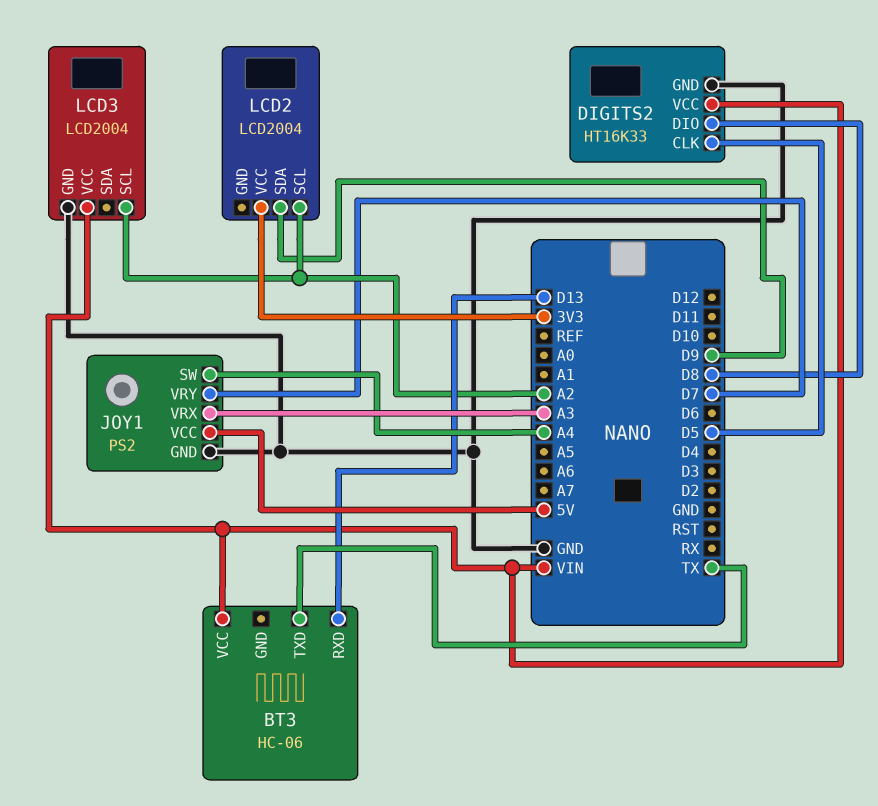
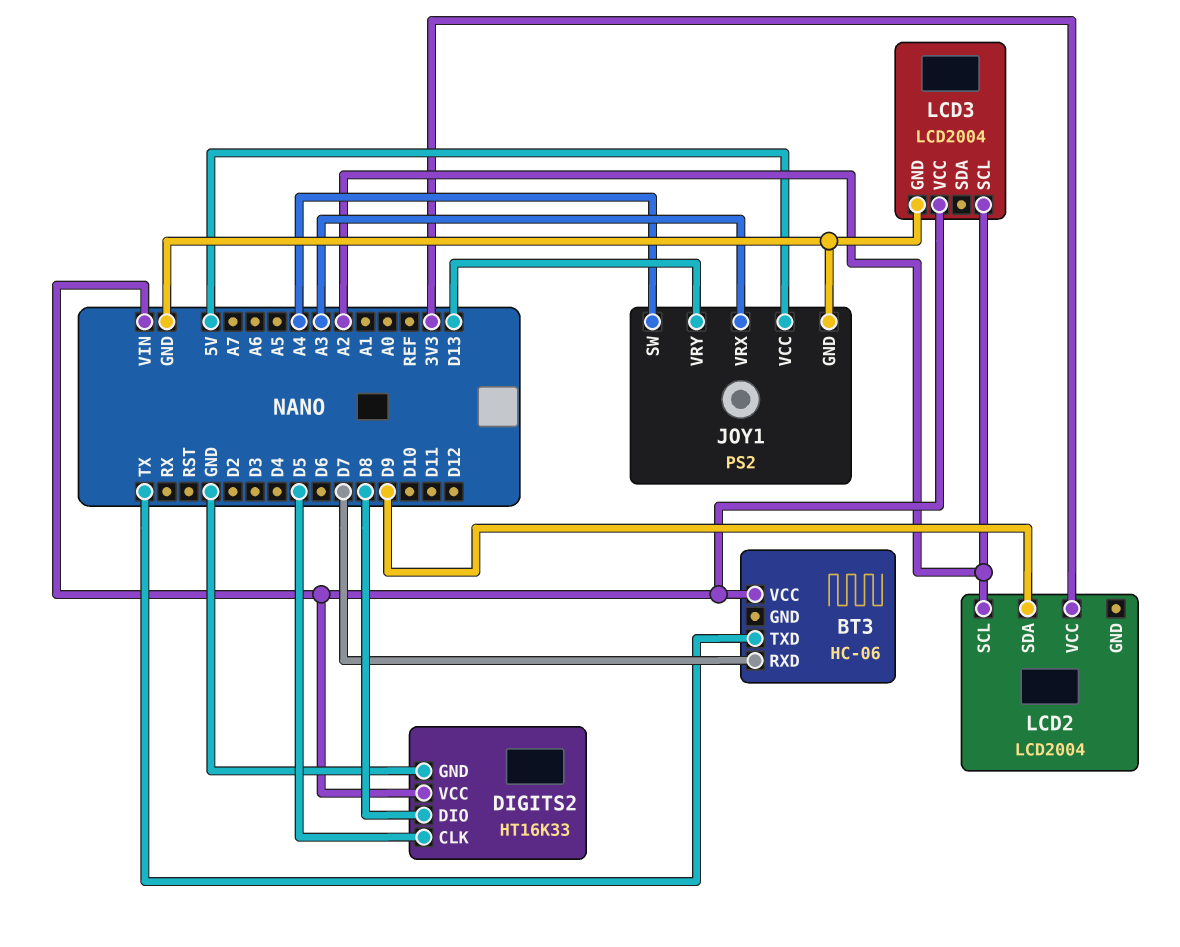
BT3 pin RXD: D13 -> D7
JOY1 pin VRY: D7 -> D13

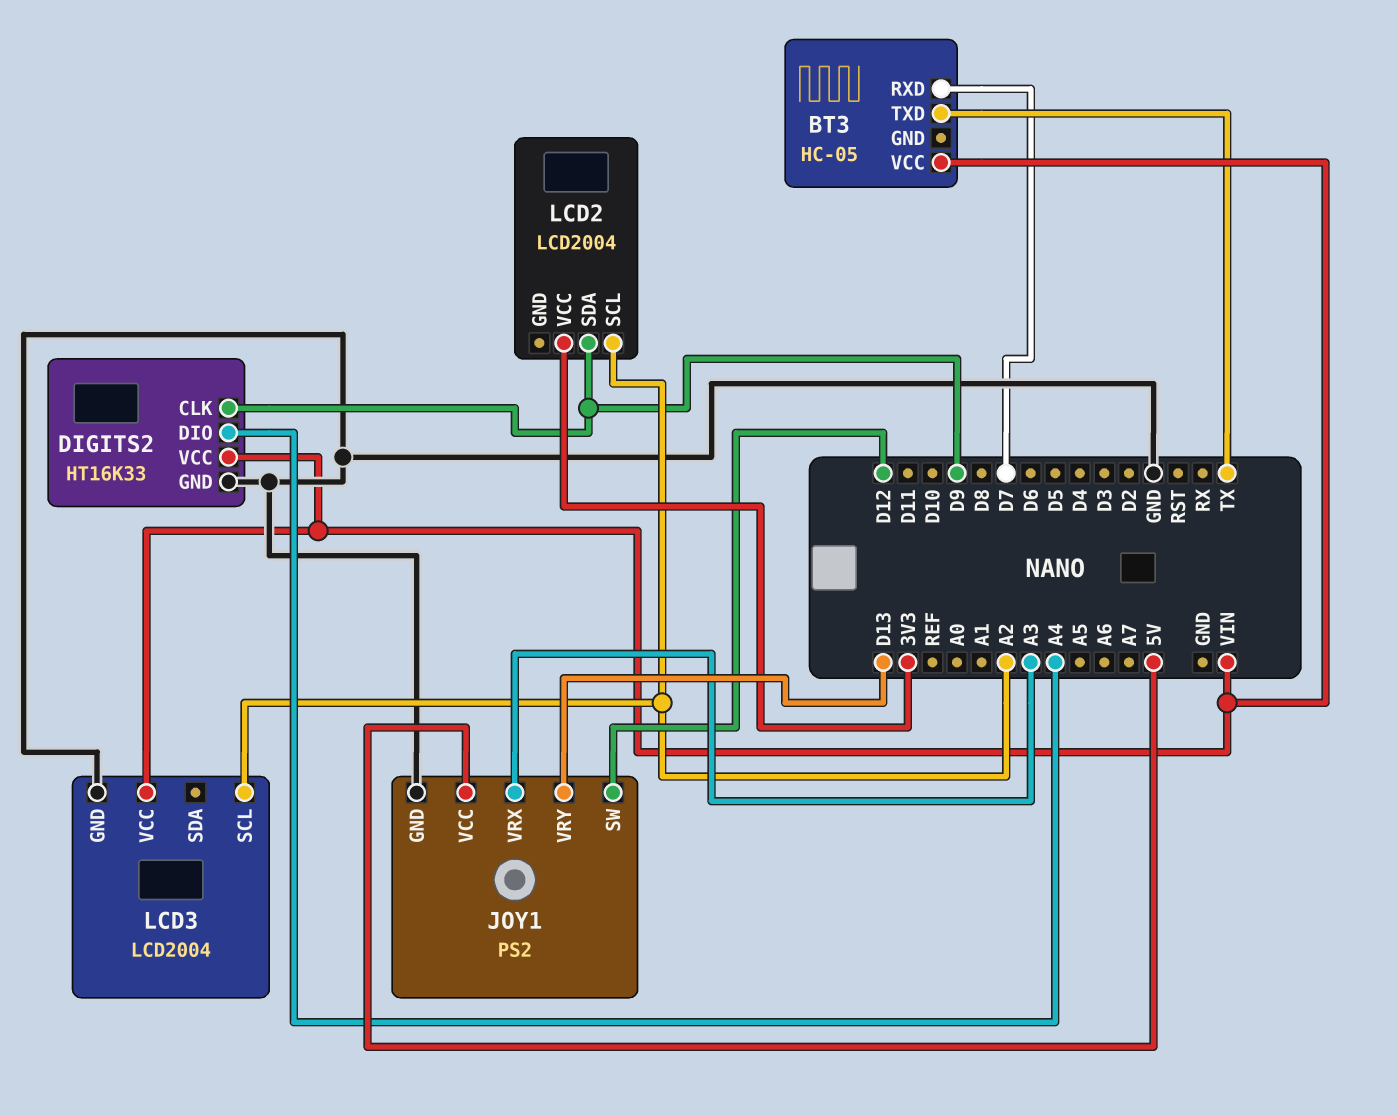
BT3: HC-06 -> HC-05
DIGITS2 pin CLK: D5 -> D9
DIGITS2 pin DIO: D8 -> A4
JOY1 pin SW: A4 -> D12

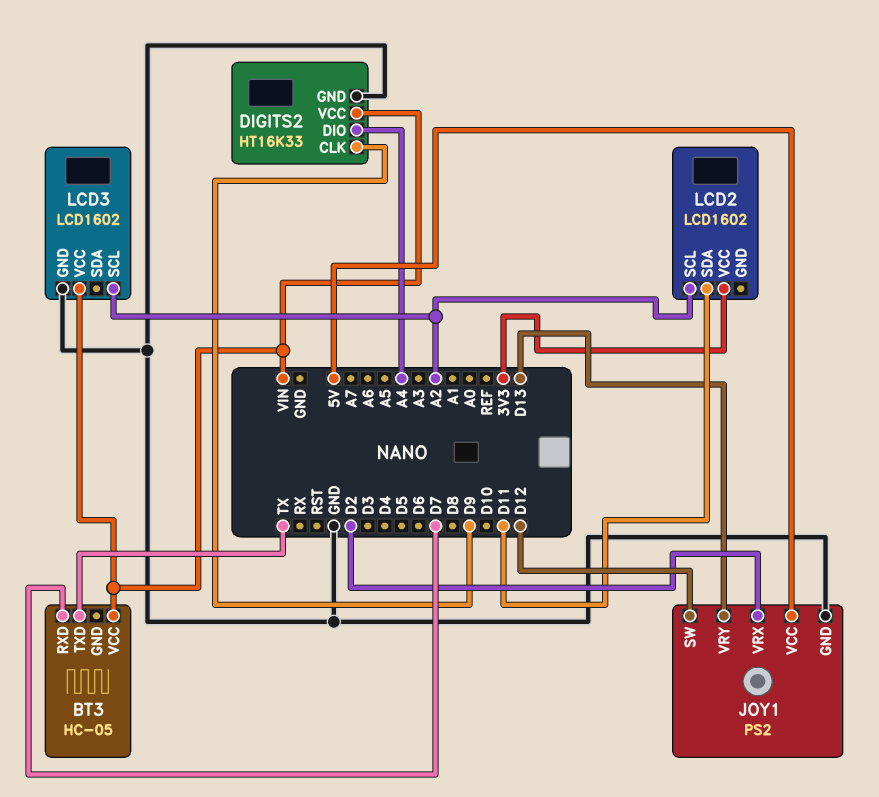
JOY1 pin VRX: A3 -> D2
LCD2: LCD2004 -> LCD1602
LCD2 pin SDA: D9 -> D11
LCD3: LCD2004 -> LCD1602

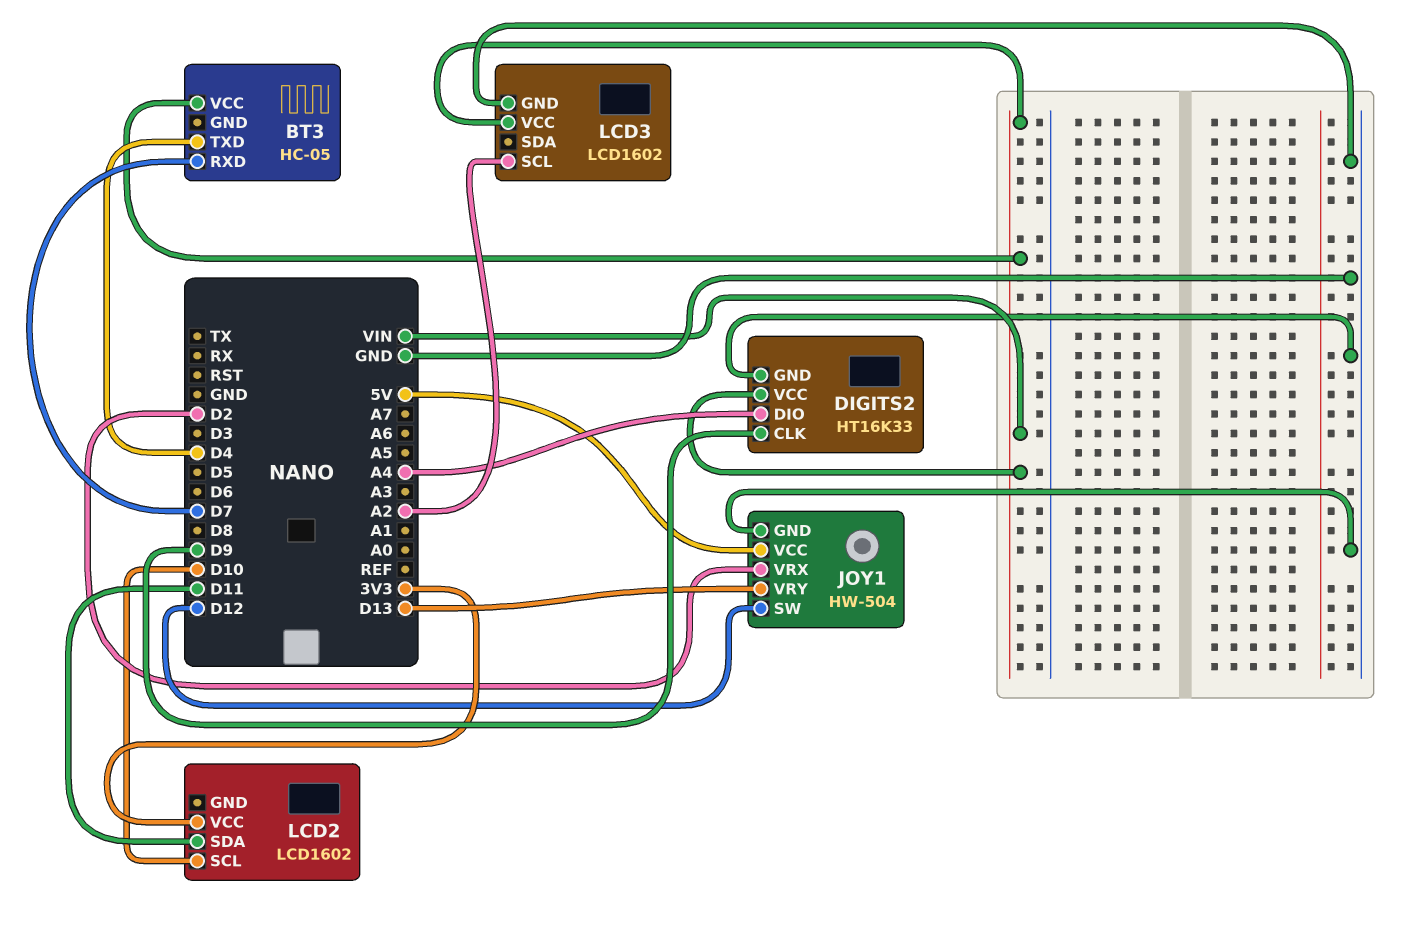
BT3 pin TXD: TX -> D4
JOY1: PS2 -> HW-504
LCD2 pin SCL: A2 -> D10

